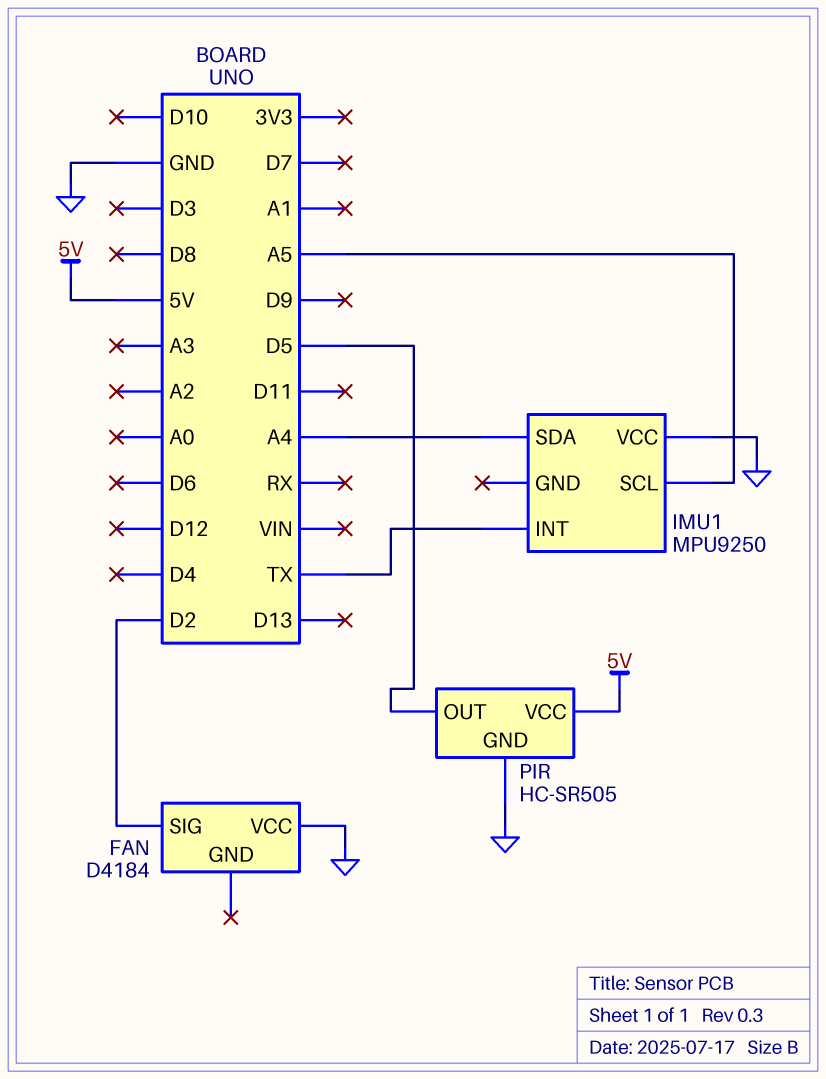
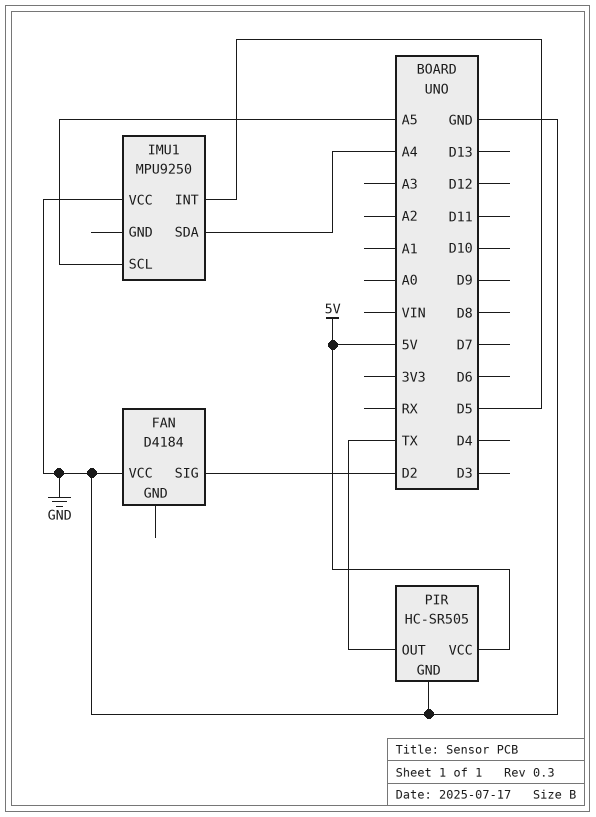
IMU1 pin INT: TX -> D5
PIR pin OUT: D5 -> TX

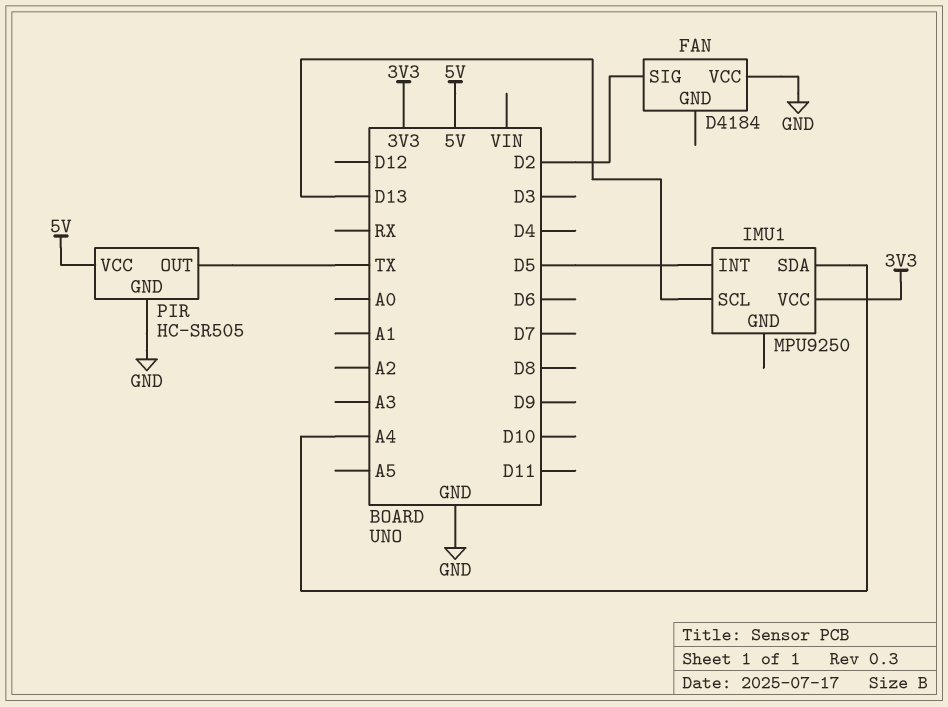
IMU1 pin SCL: A5 -> D13
IMU1 pin VCC: GND -> 3V3

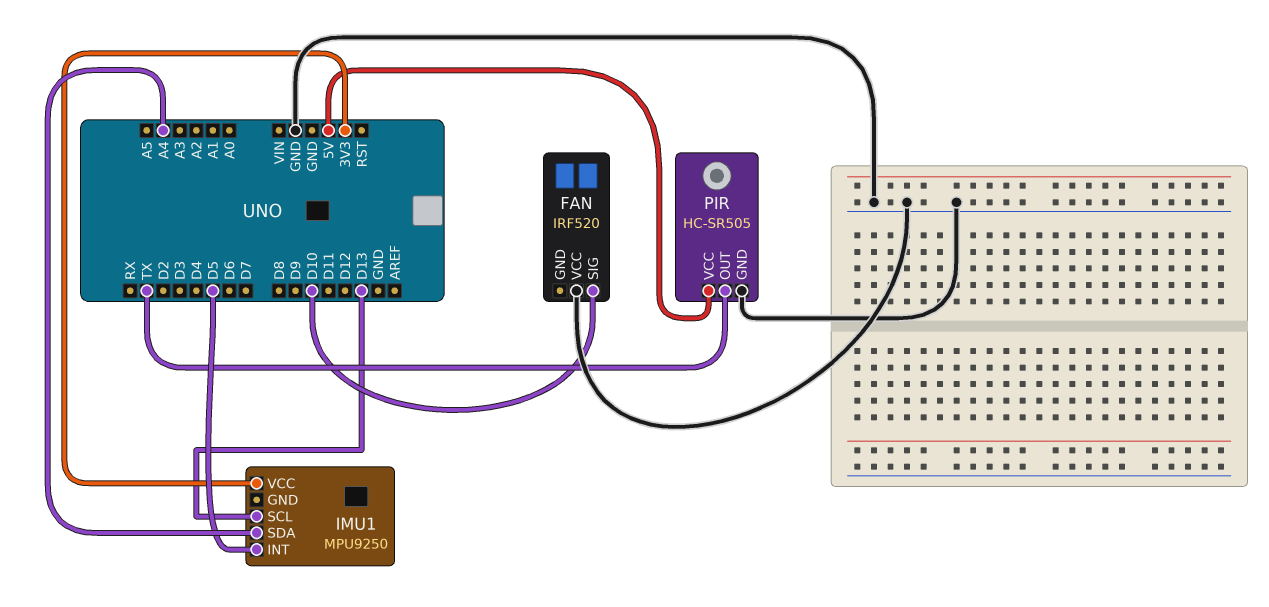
FAN: D4184 -> IRF520
FAN pin SIG: D2 -> D10

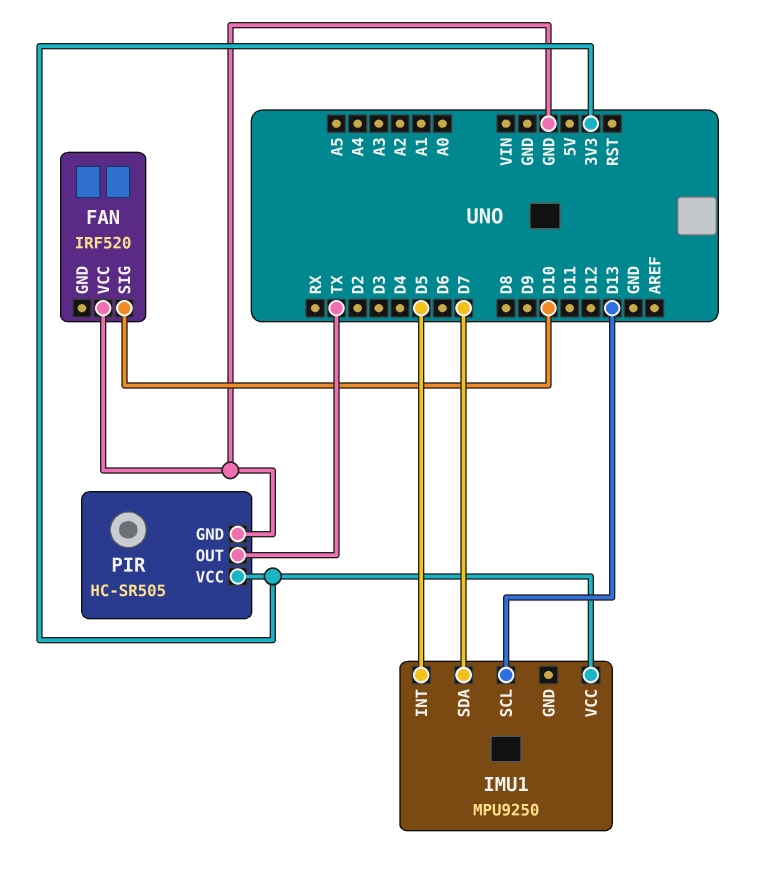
IMU1 pin SDA: A4 -> D7
PIR pin VCC: 5V -> 3V3

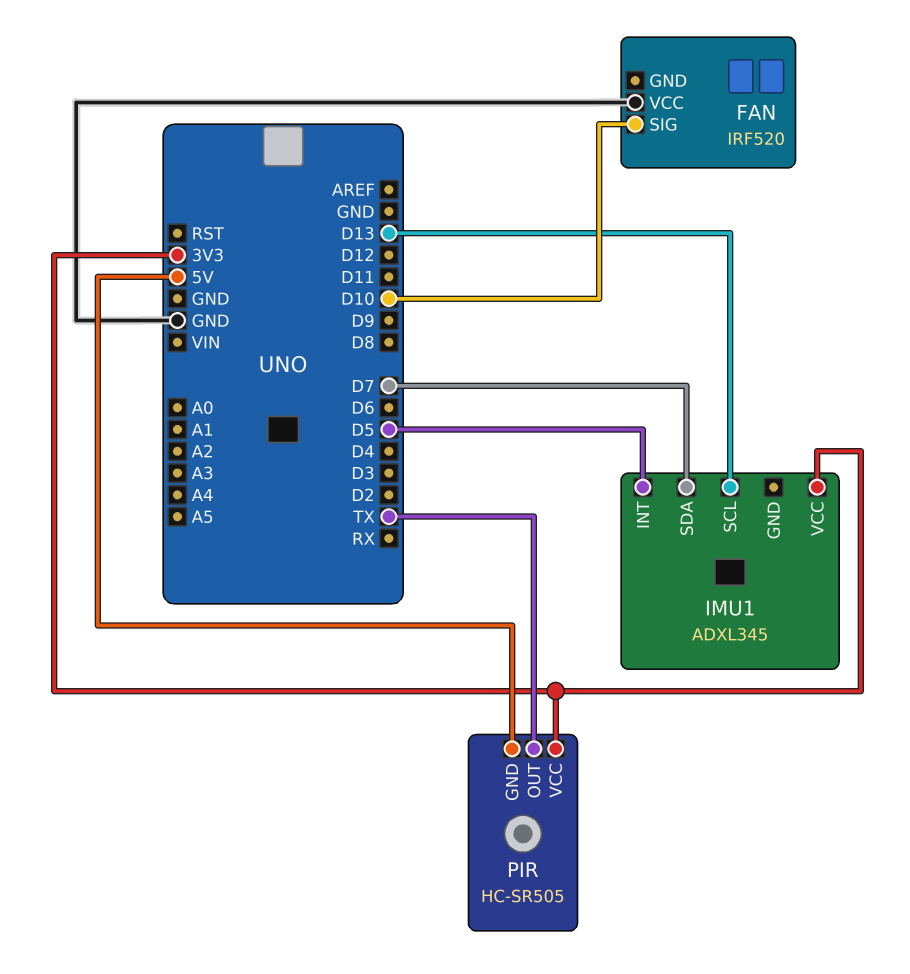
IMU1: MPU9250 -> ADXL345
PIR pin GND: GND -> 5V

